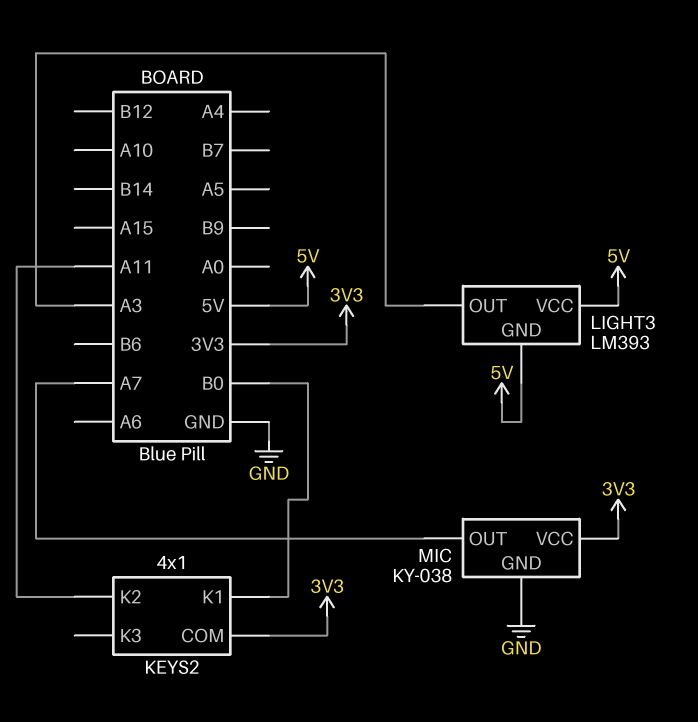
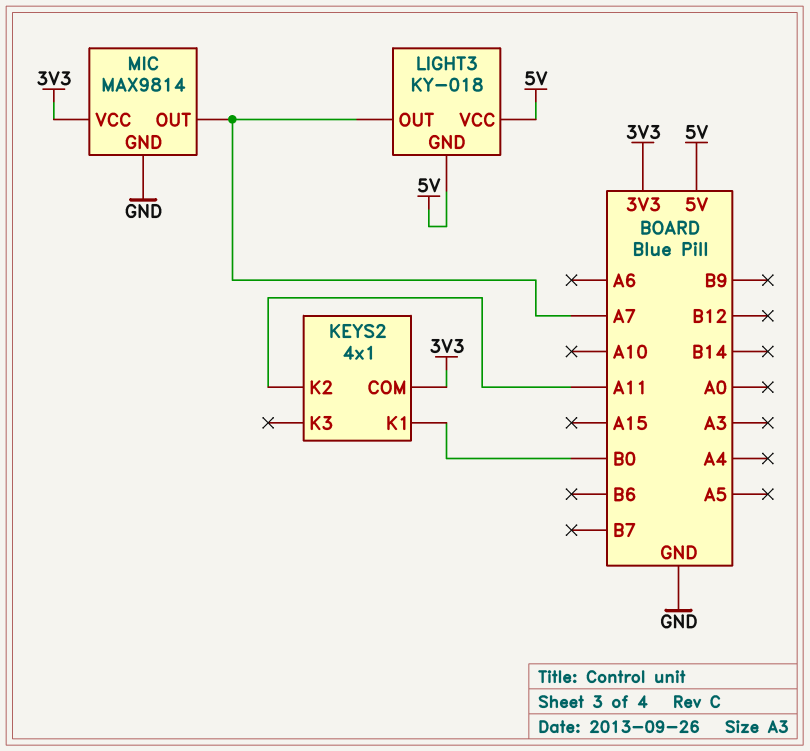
LIGHT3: LM393 -> KY-018
LIGHT3 pin OUT: A3 -> A7
MIC: KY-038 -> MAX9814

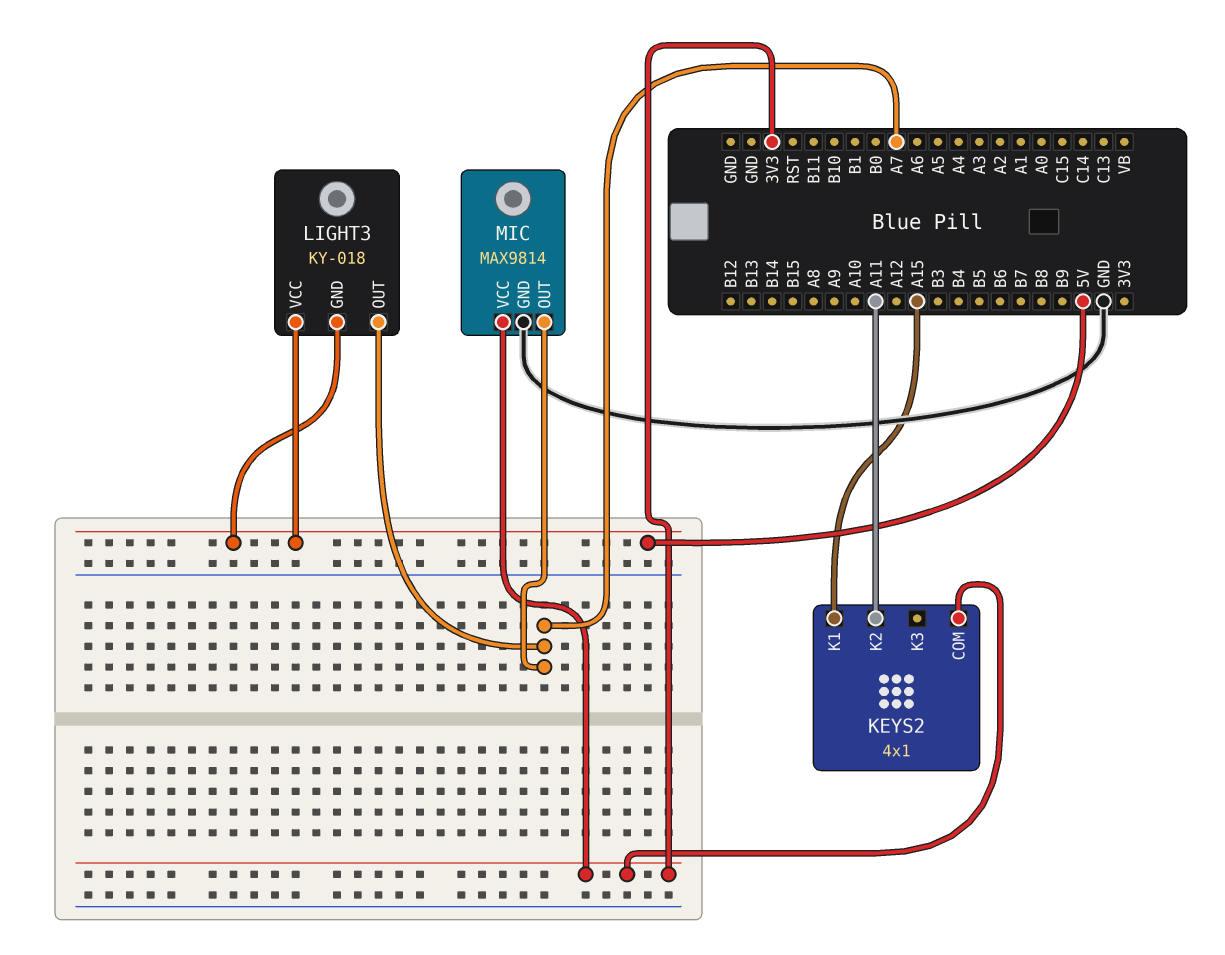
KEYS2 pin K1: B0 -> A15

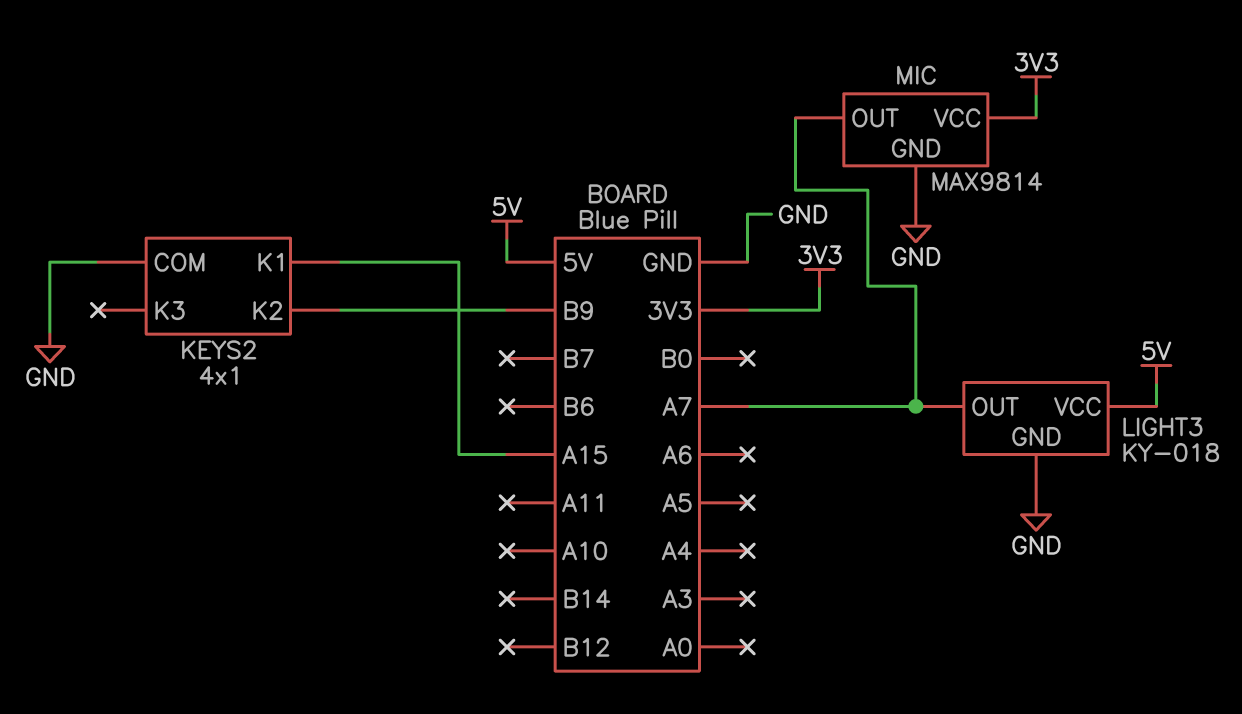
KEYS2 pin COM: 3V3 -> GND
KEYS2 pin K2: A11 -> B9
LIGHT3 pin GND: 5V -> GND

